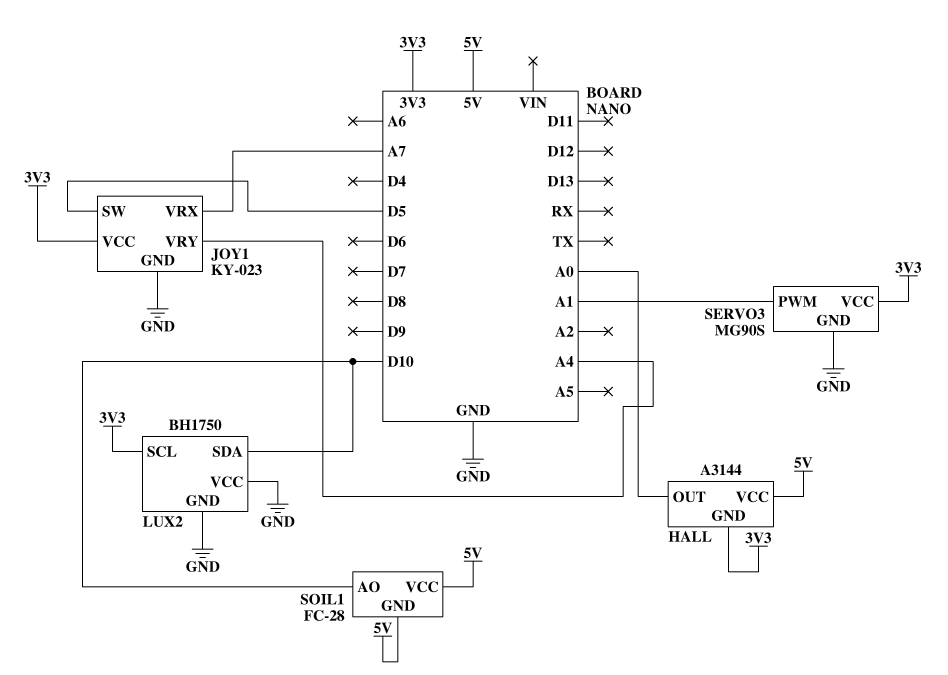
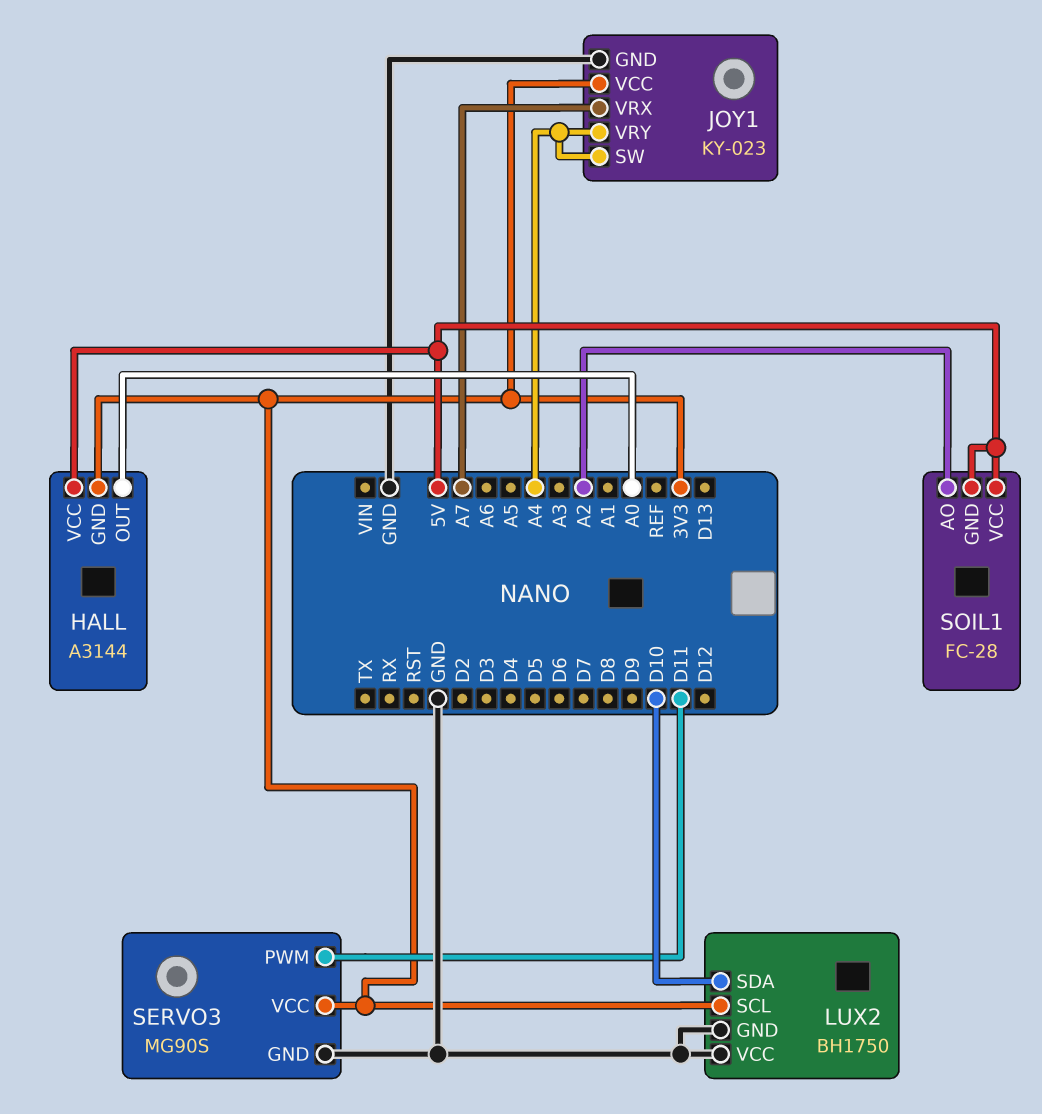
JOY1 pin SW: D5 -> A4
SERVO3 pin PWM: A1 -> D11
SOIL1 pin AO: D10 -> A2

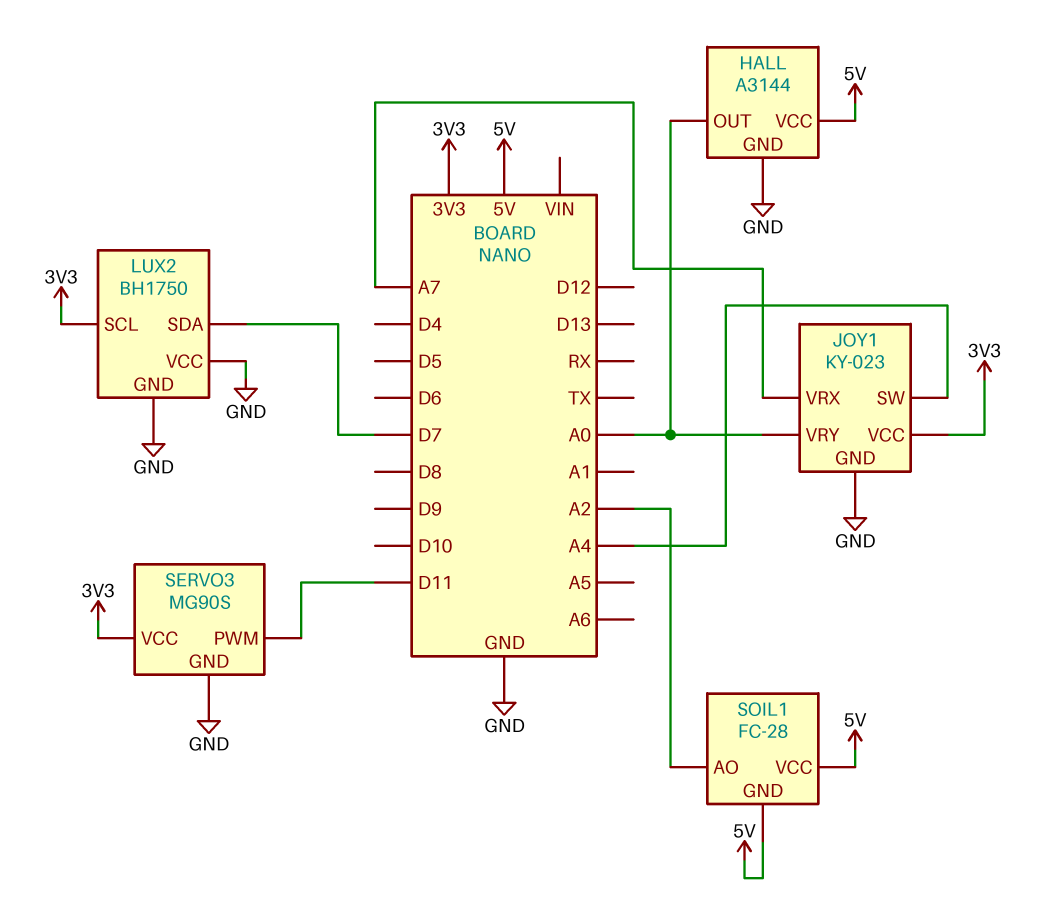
HALL pin GND: 3V3 -> GND
JOY1 pin VRY: A4 -> A0
LUX2 pin SDA: D10 -> D7

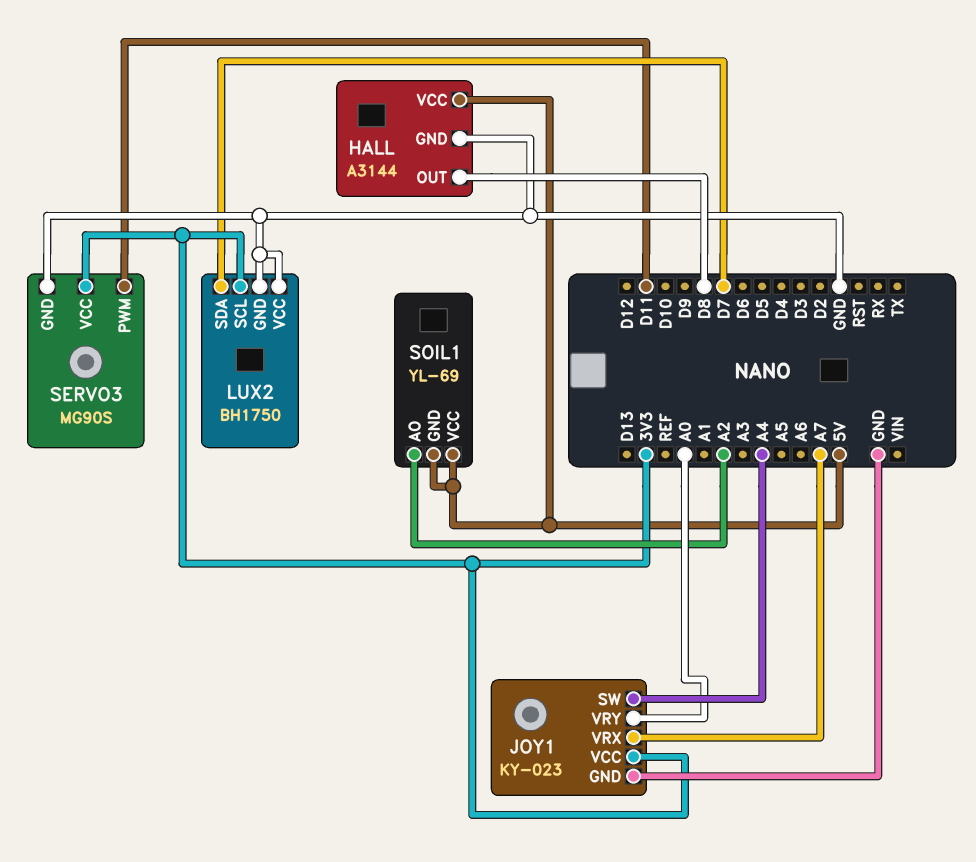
HALL pin OUT: A0 -> D8
SOIL1: FC-28 -> YL-69

